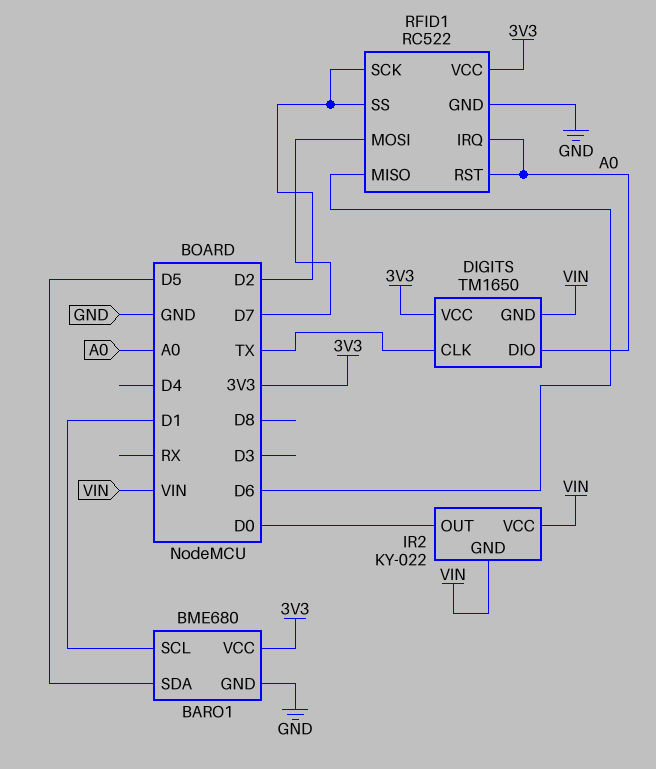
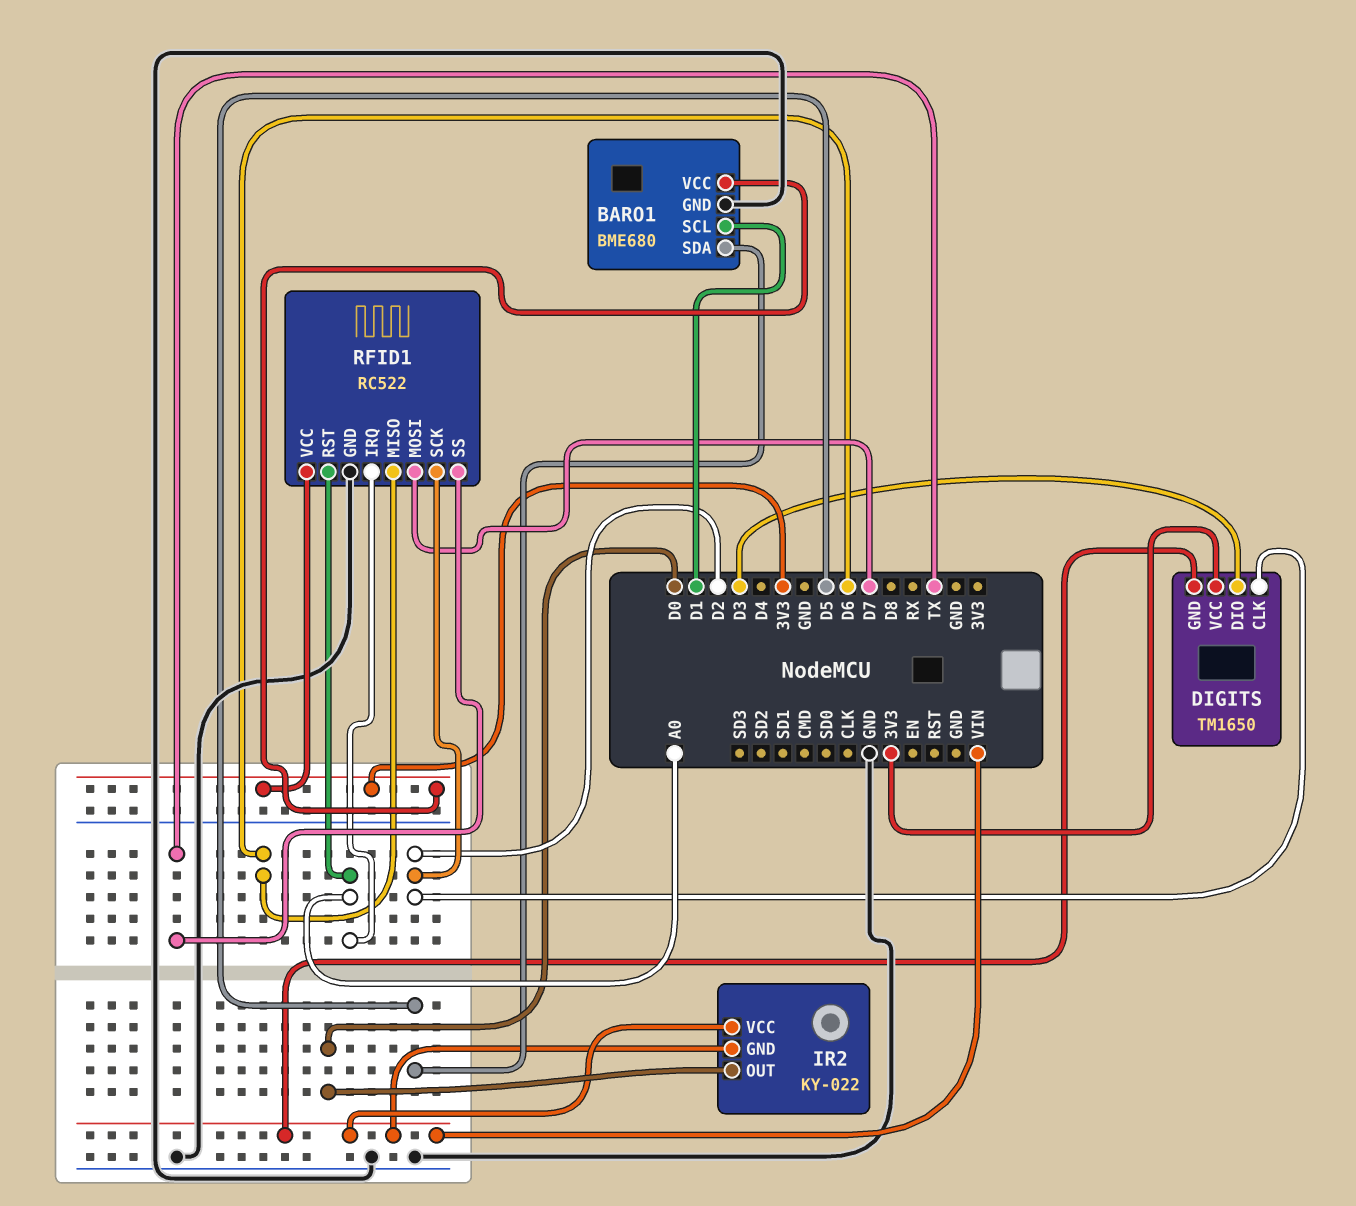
DIGITS pin CLK: TX -> D2
DIGITS pin DIO: A0 -> D3
RFID1 pin SS: D2 -> TX

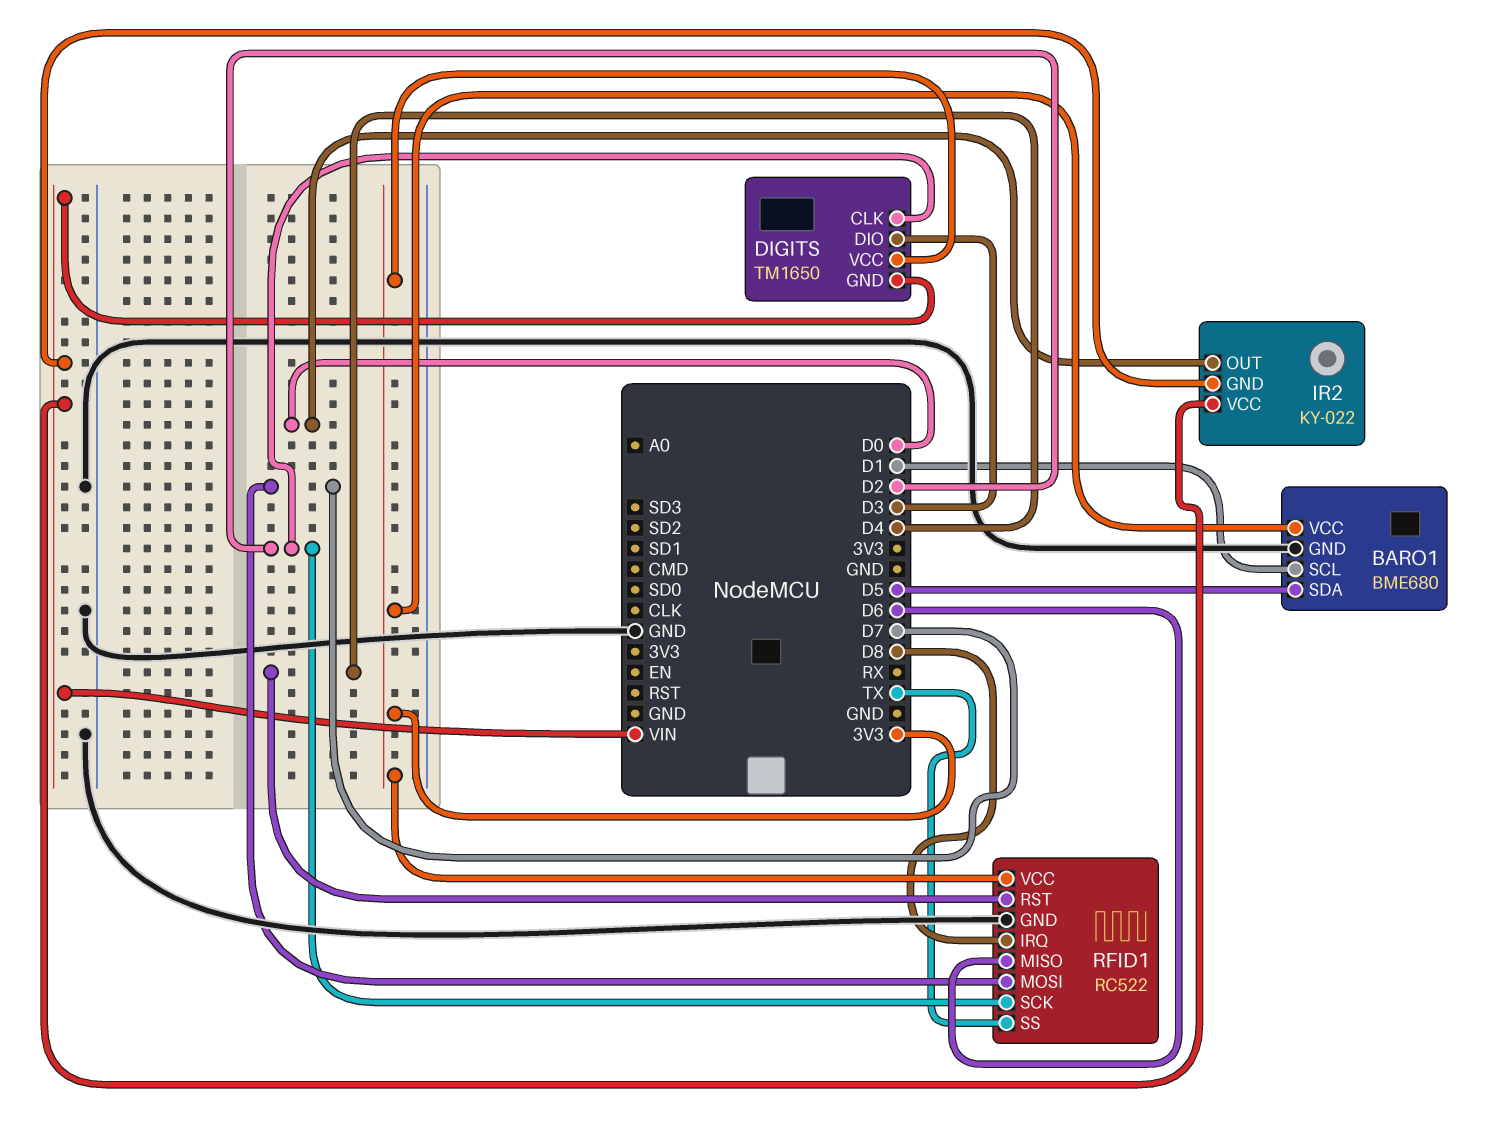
RFID1 pin IRQ: A0 -> D8
RFID1 pin RST: A0 -> D4

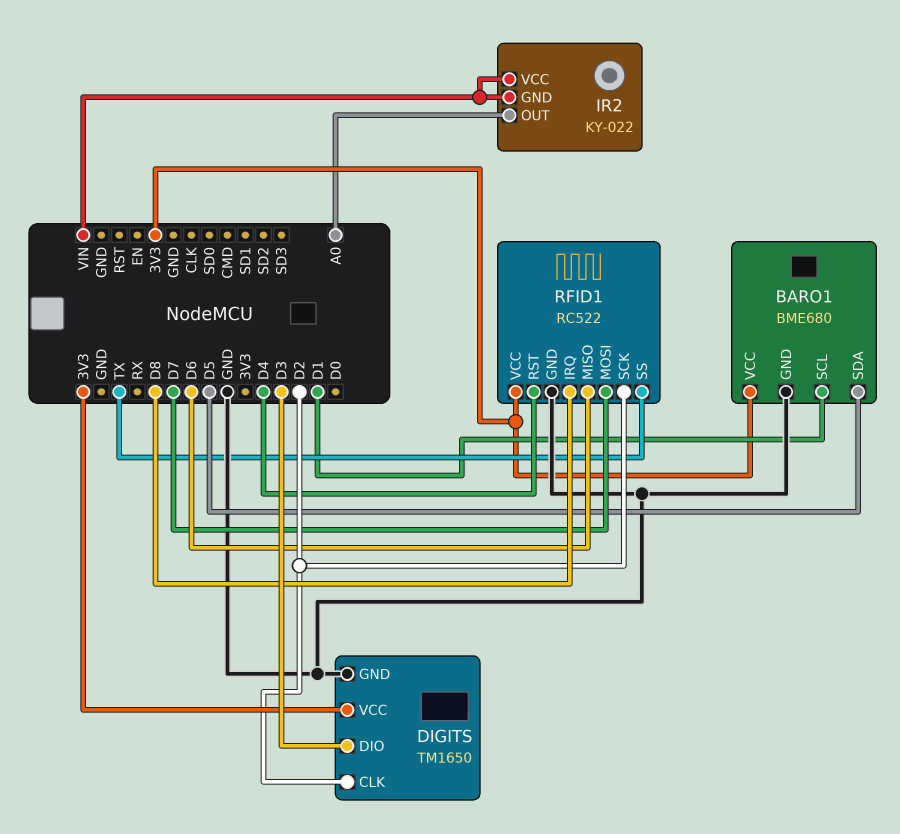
DIGITS pin GND: VIN -> GND
IR2 pin OUT: D0 -> A0

